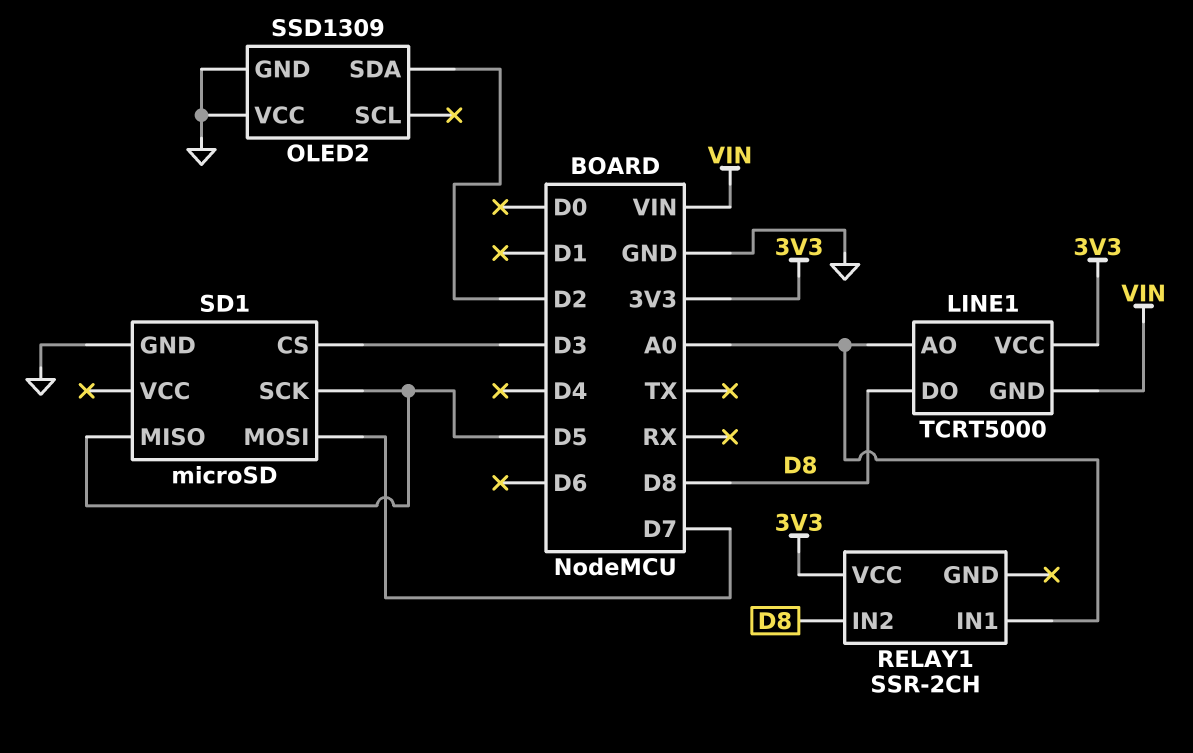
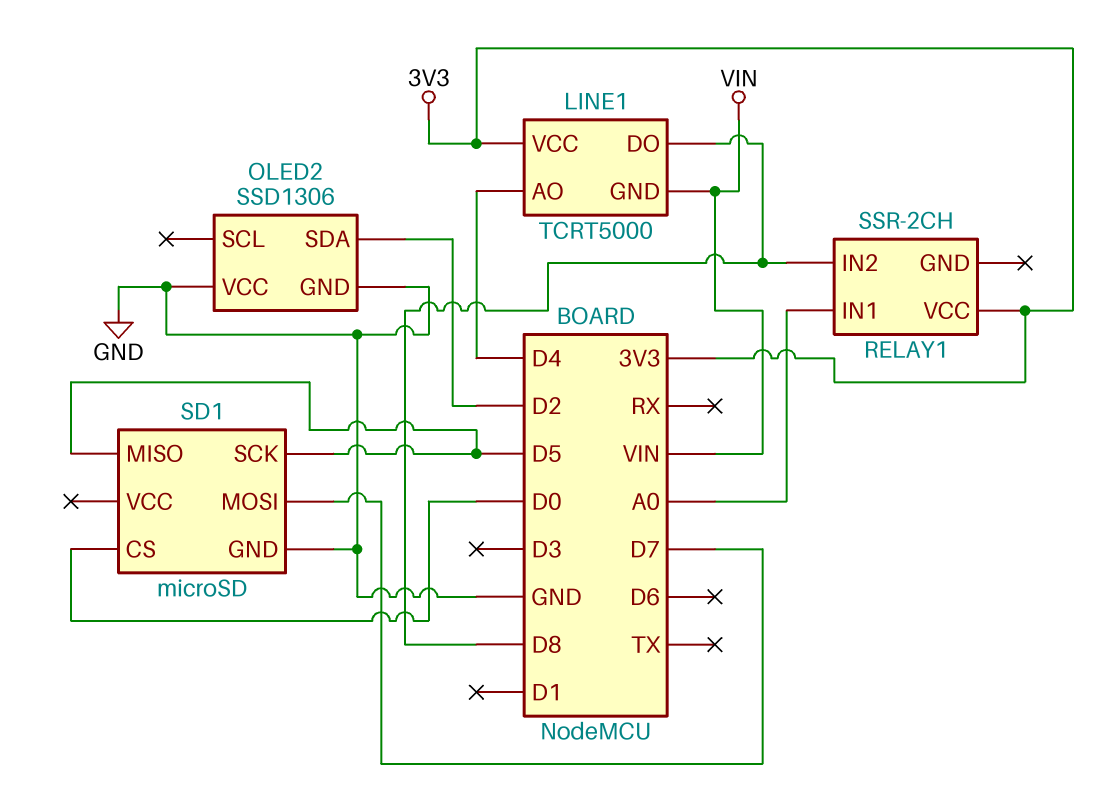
LINE1 pin AO: A0 -> D4
OLED2: SSD1309 -> SSD1306
SD1 pin CS: D3 -> D0

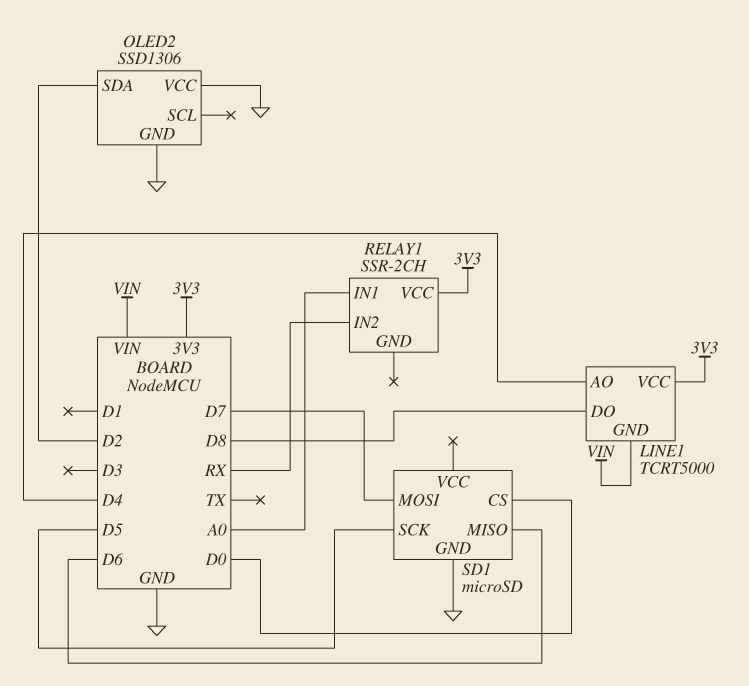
RELAY1 pin IN2: D8 -> RX
SD1 pin MISO: D5 -> D6

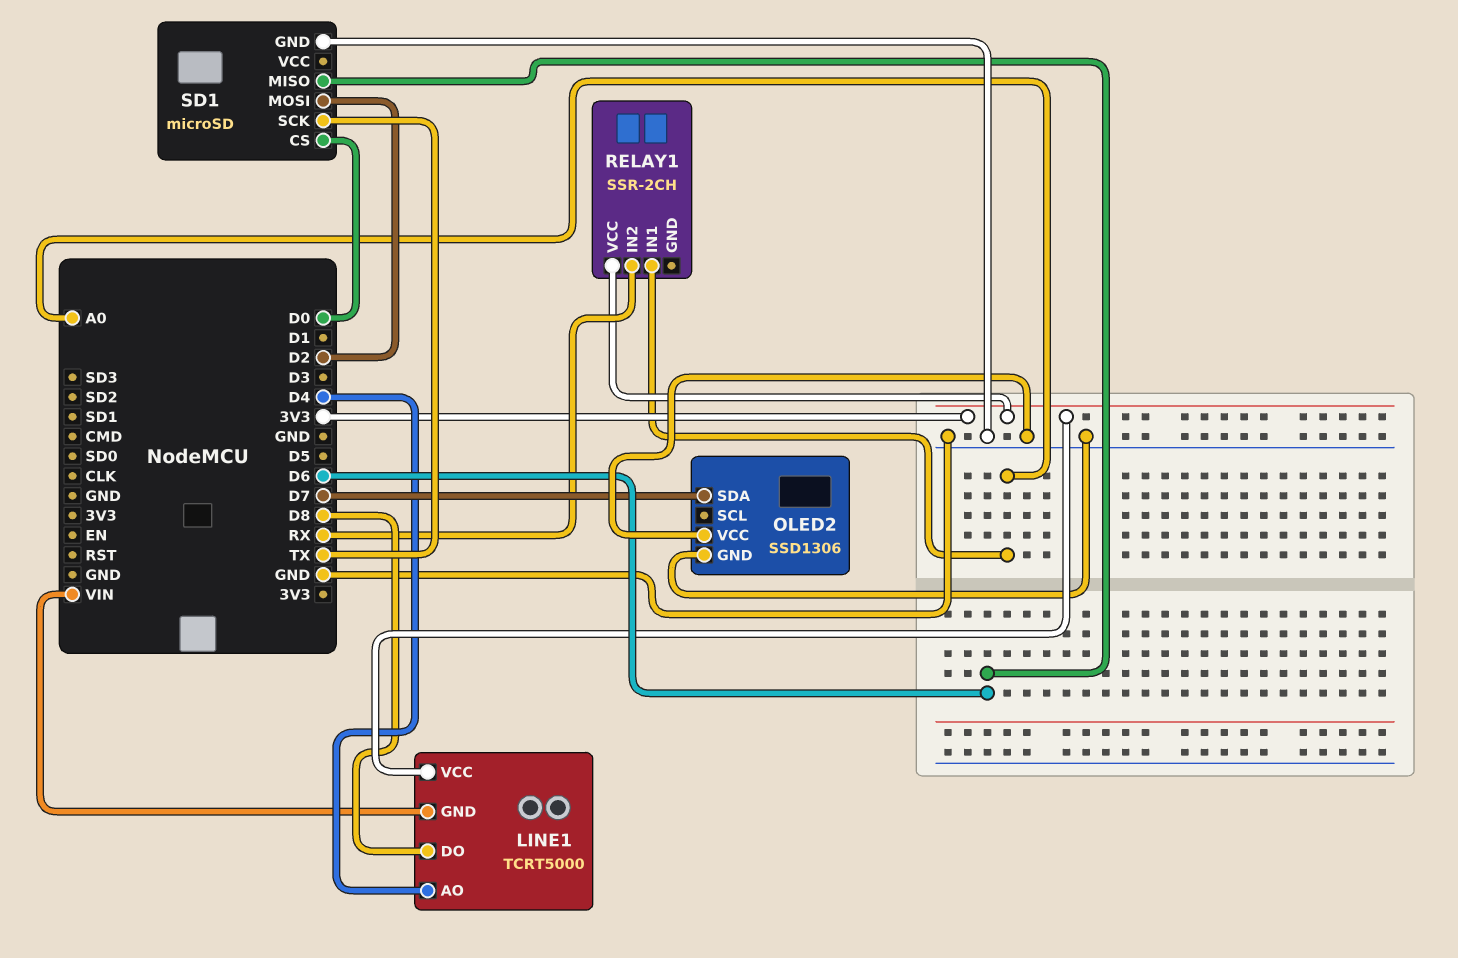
OLED2 pin SDA: D2 -> D7
SD1 pin MOSI: D7 -> D2
SD1 pin SCK: D5 -> TX

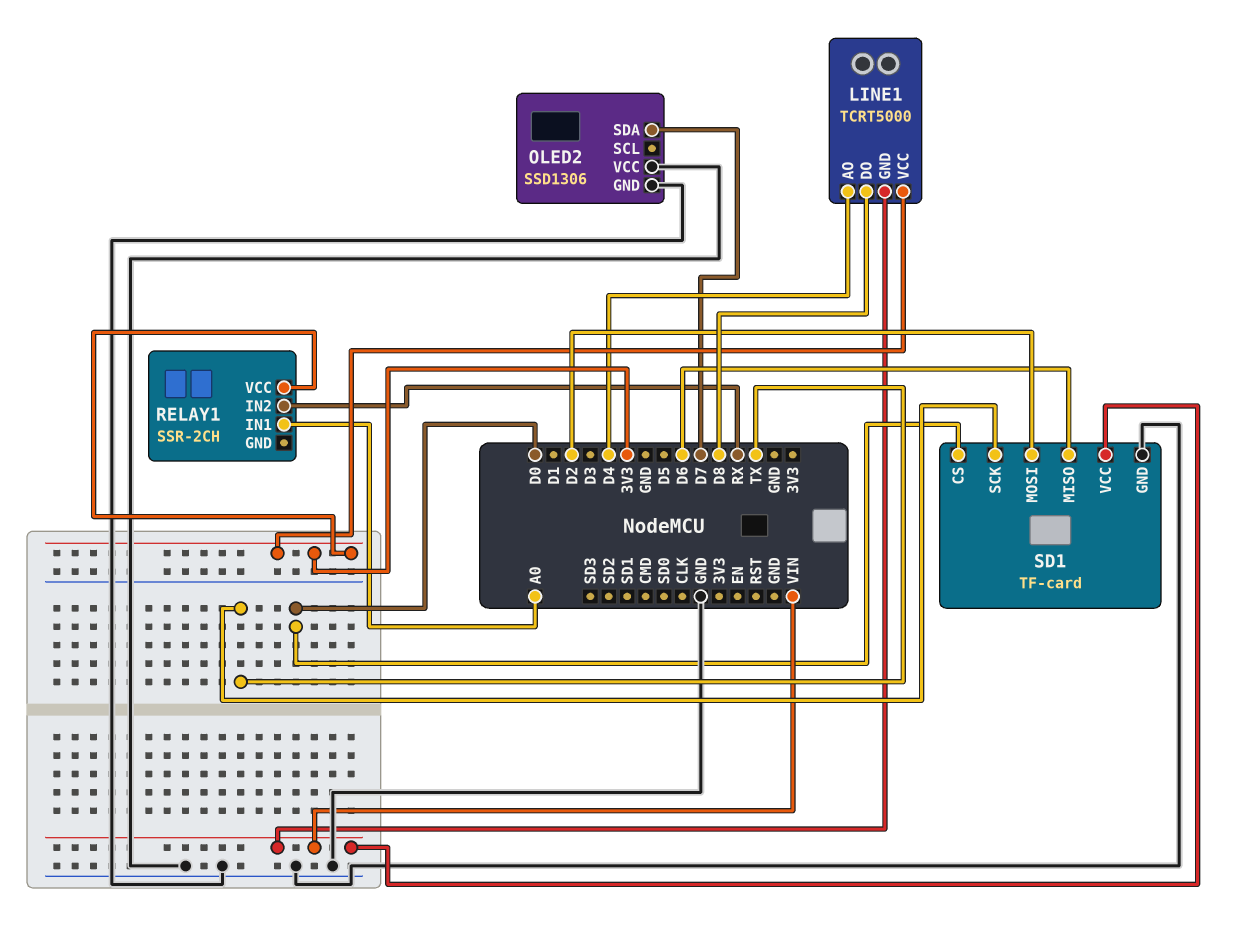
SD1: microSD -> TF-card
SD1 pin VCC: none -> VIN

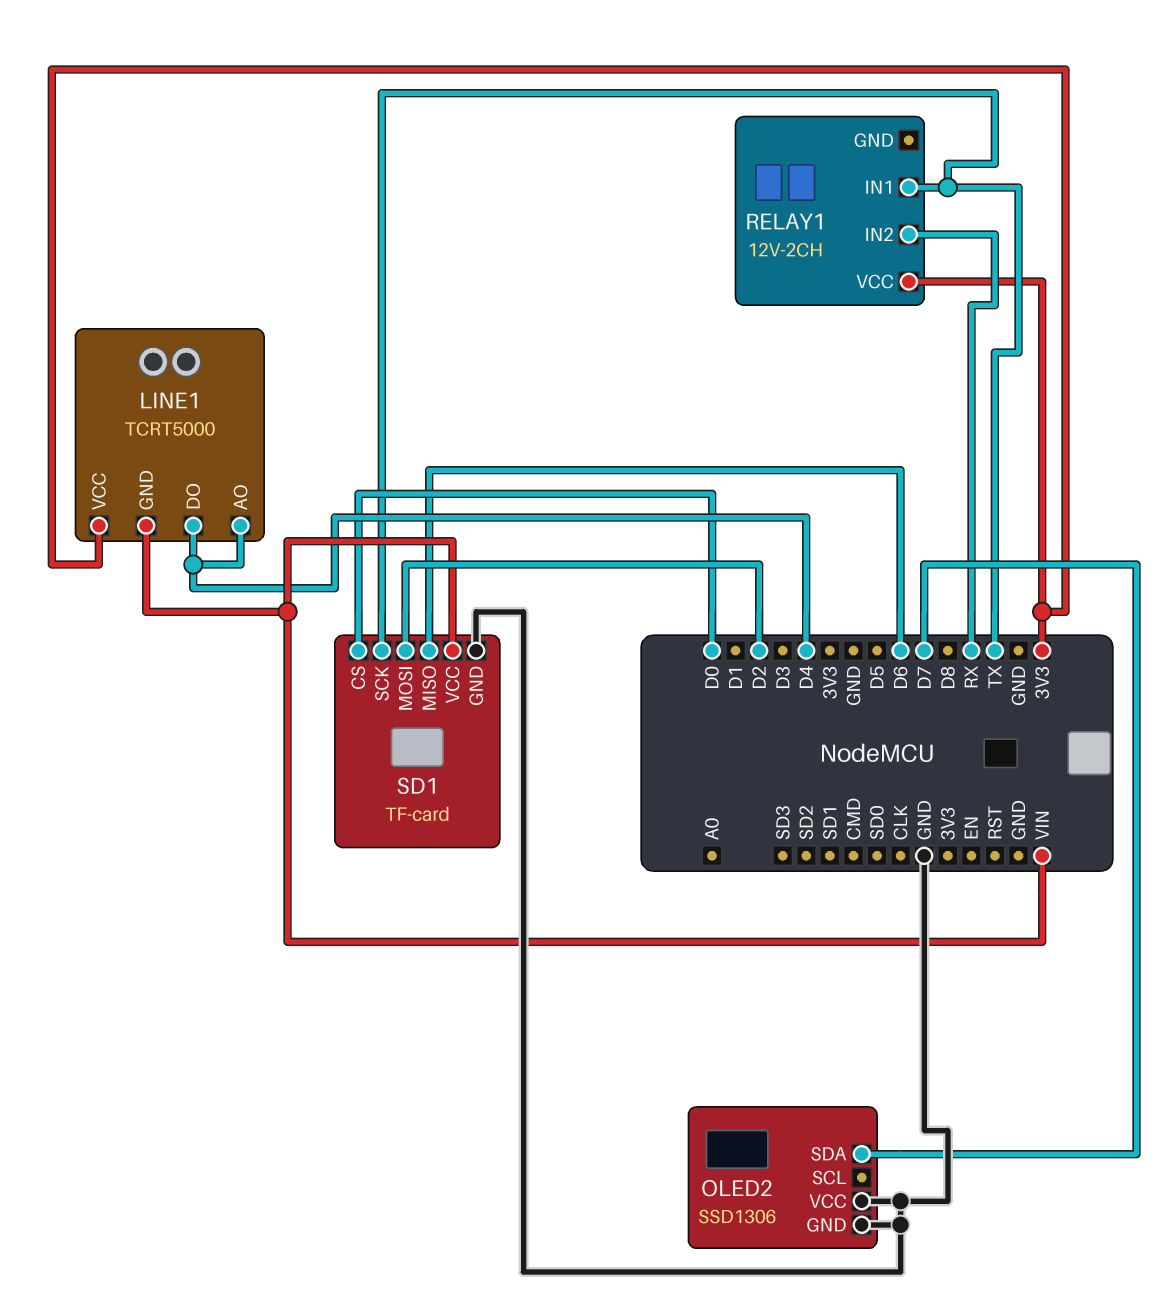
LINE1 pin DO: D8 -> D4
RELAY1: SSR-2CH -> 12V-2CH
RELAY1 pin IN1: A0 -> TX

